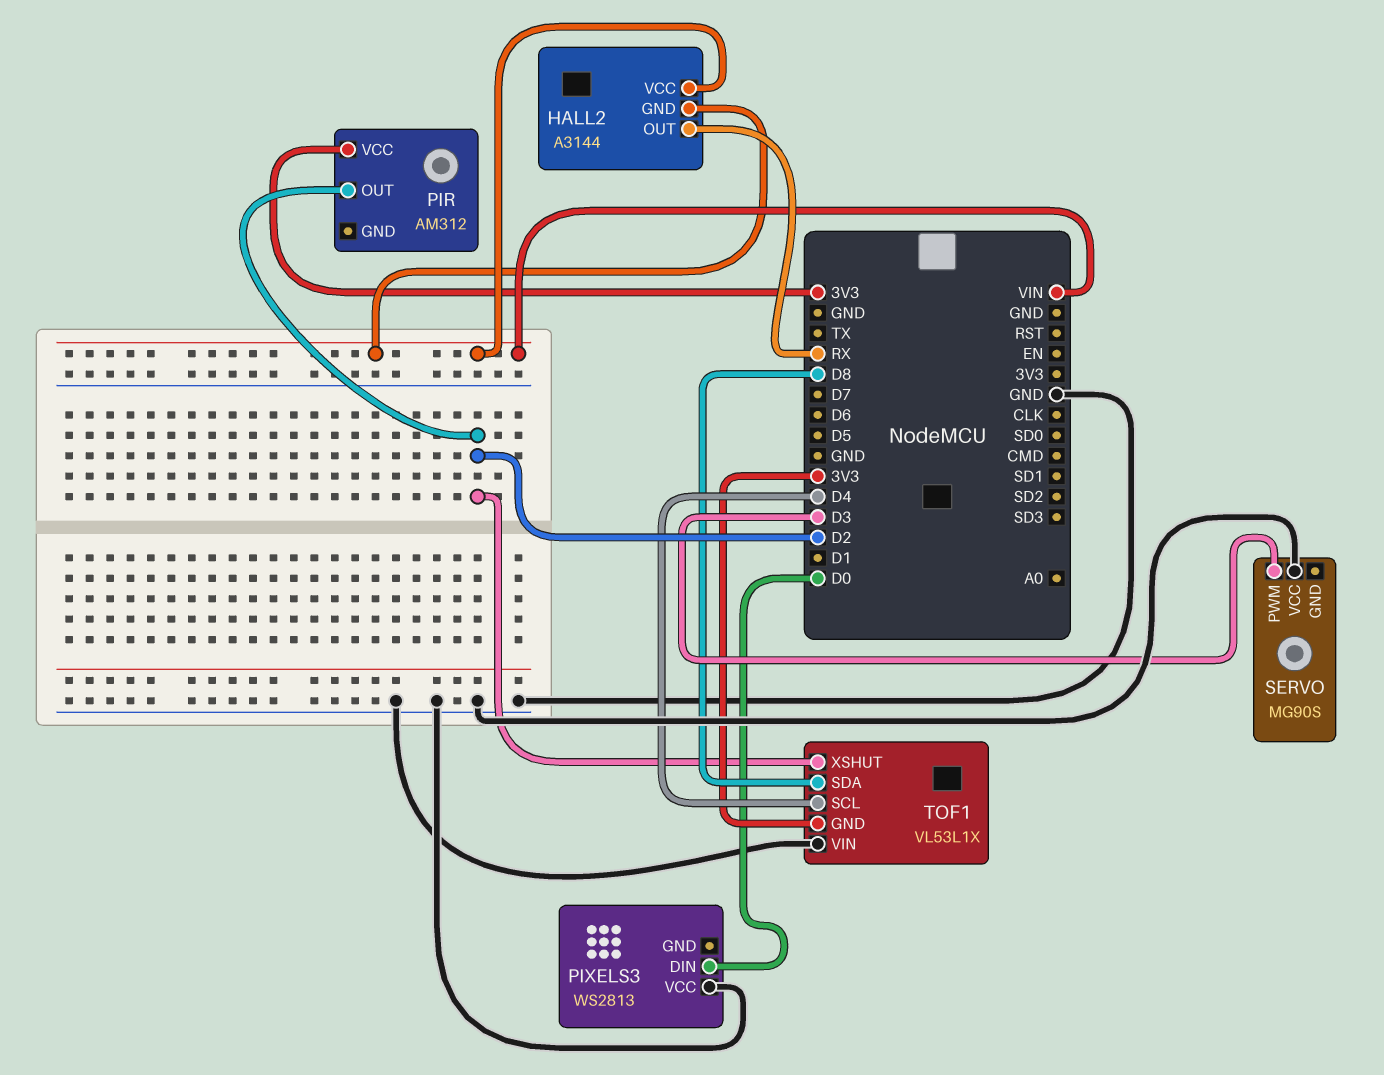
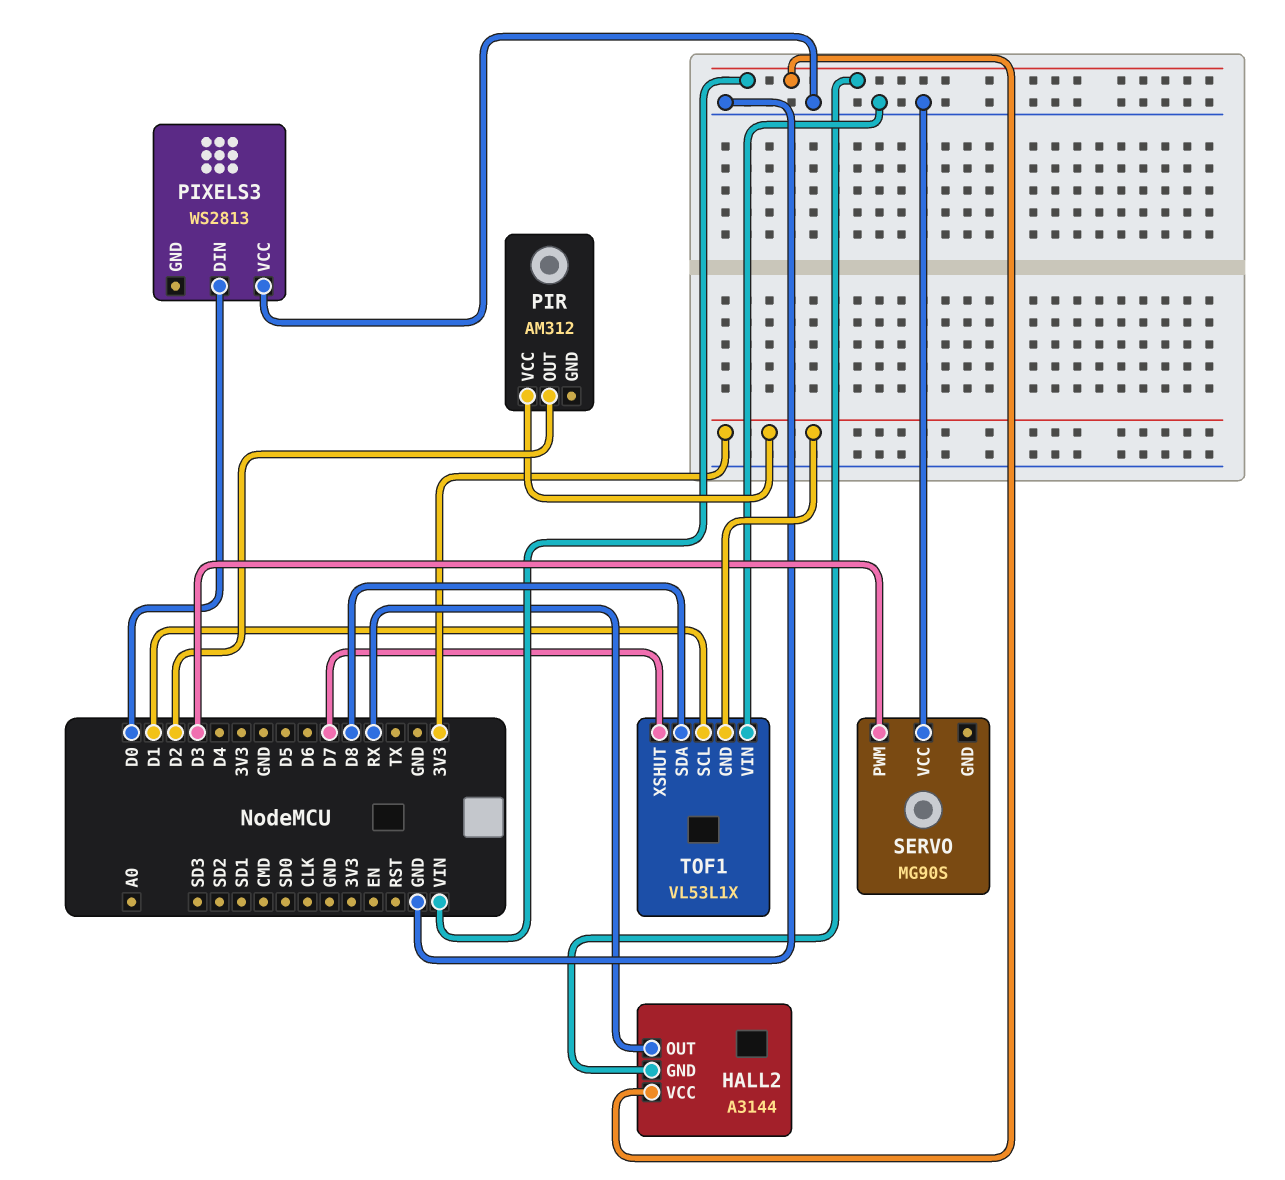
TOF1 pin SCL: D4 -> D1
TOF1 pin XSHUT: D2 -> D7

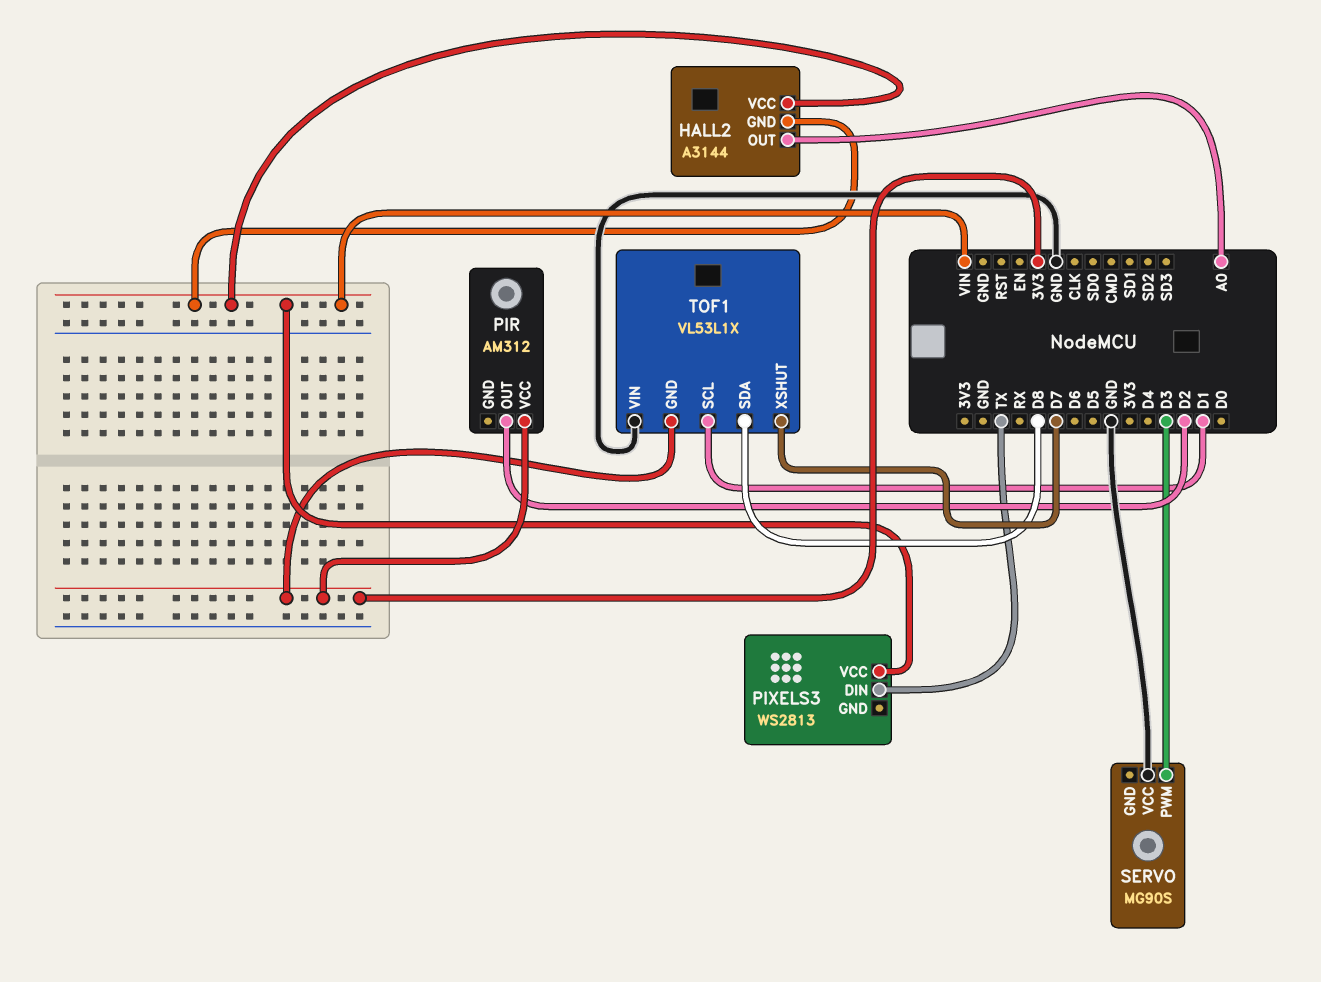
HALL2 pin OUT: RX -> A0
PIXELS3 pin DIN: D0 -> TX
PIXELS3 pin VCC: GND -> VIN

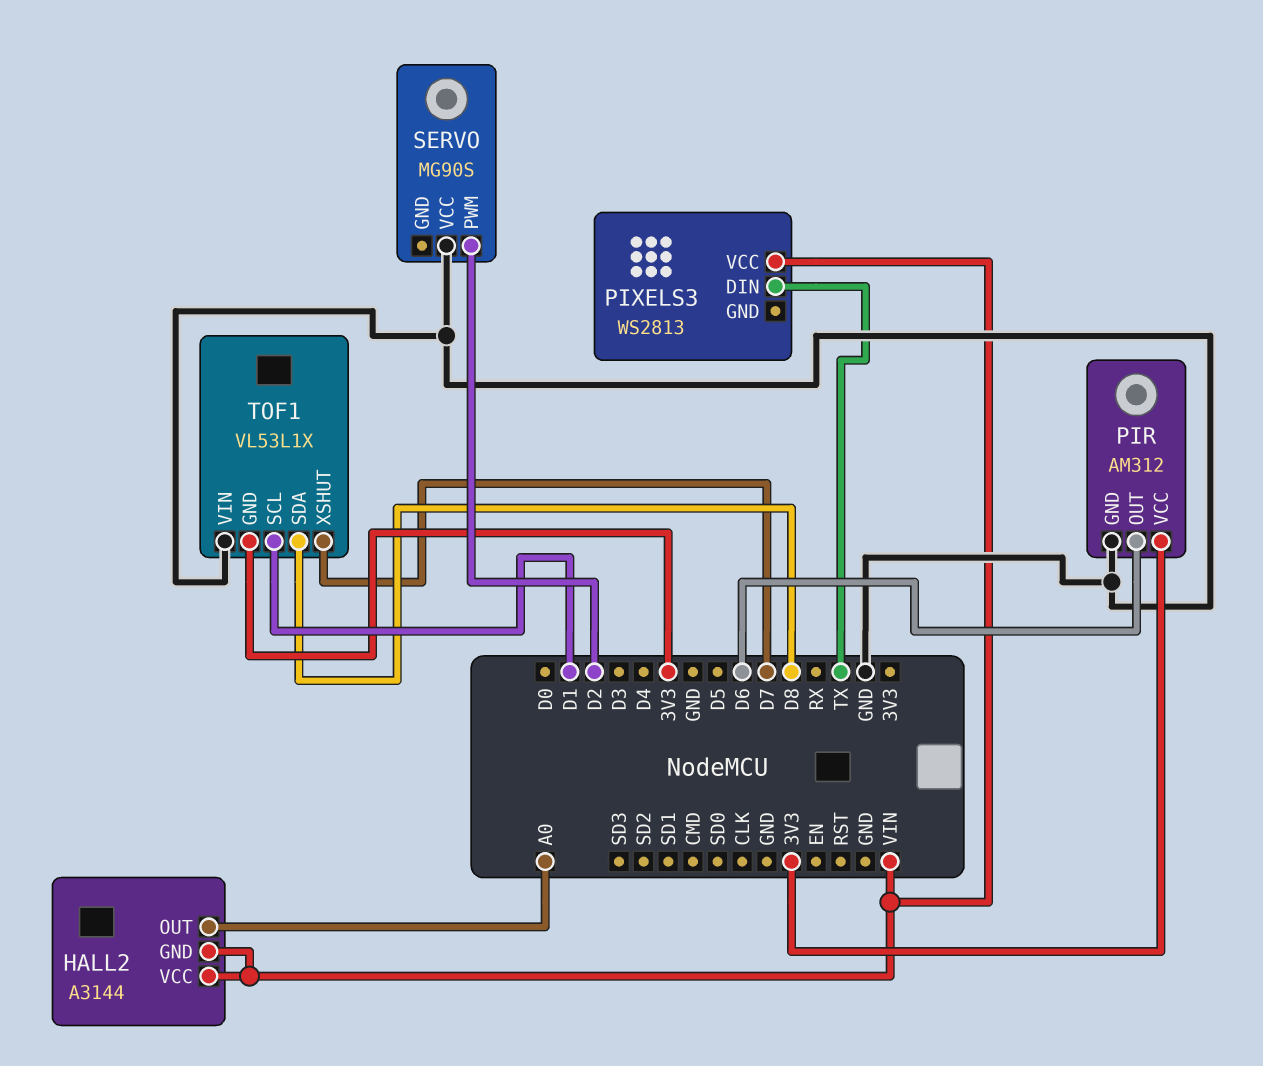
PIR pin GND: none -> GND
PIR pin OUT: D2 -> D6
SERVO pin PWM: D3 -> D2

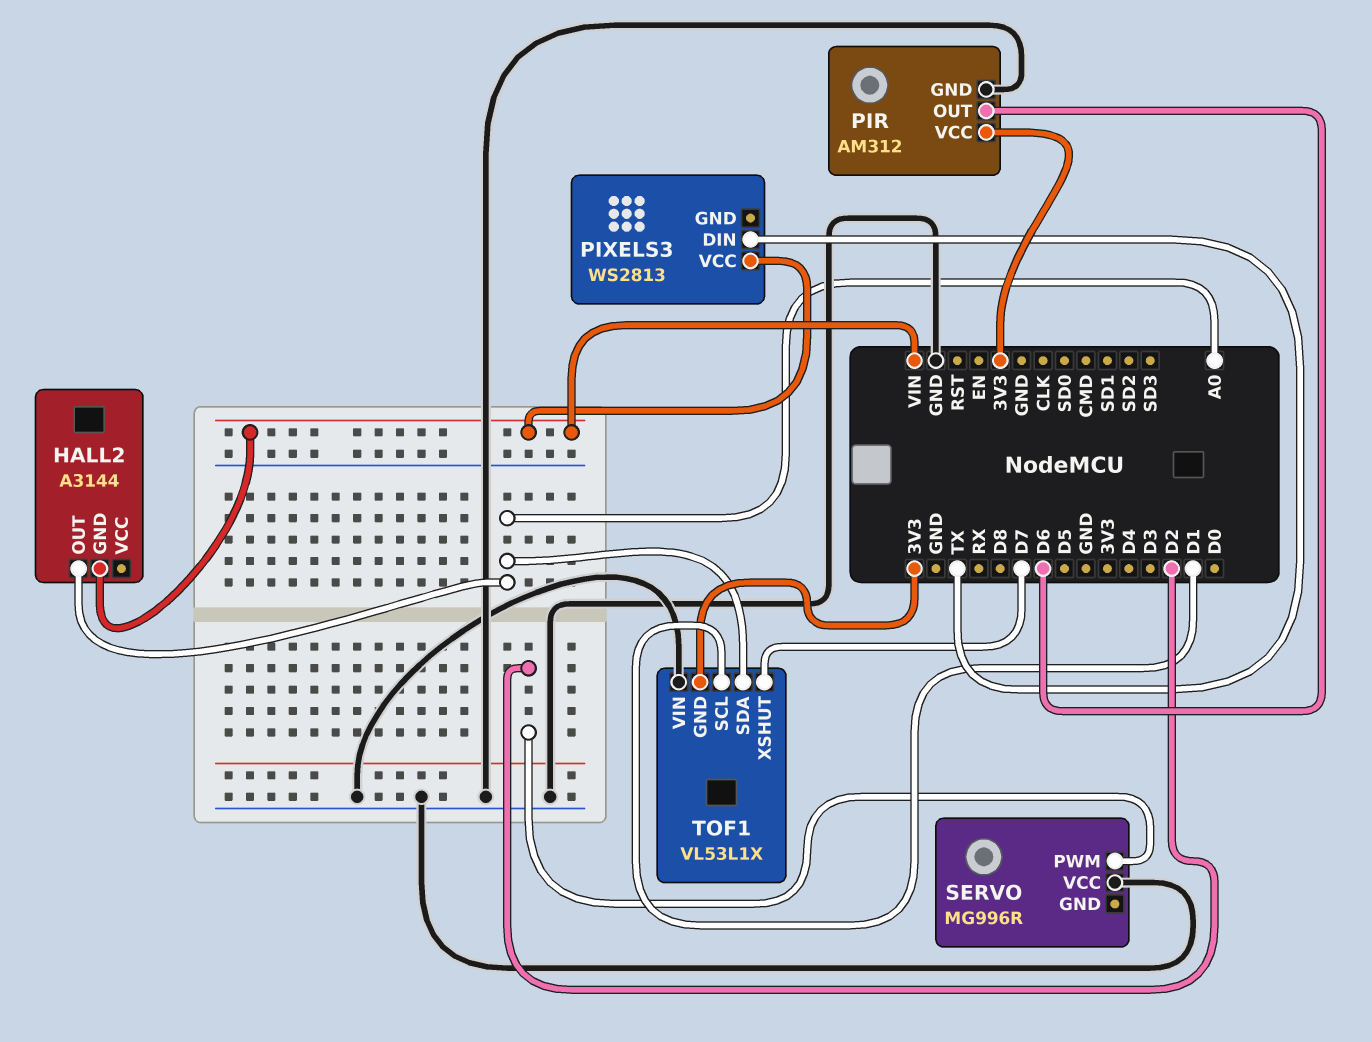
HALL2 pin VCC: VIN -> none
SERVO: MG90S -> MG996R
TOF1 pin SDA: D8 -> A0

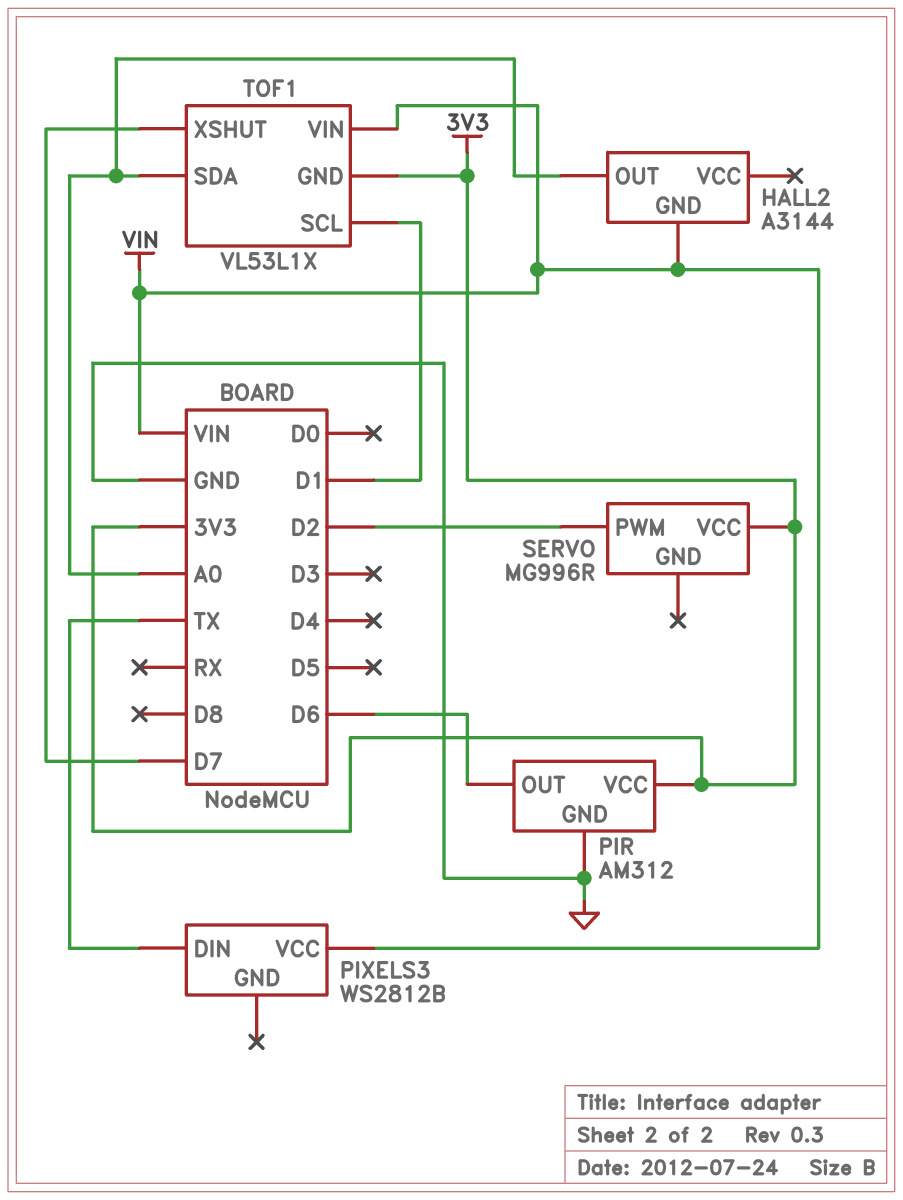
PIXELS3: WS2813 -> WS2812B
SERVO pin VCC: GND -> 3V3
TOF1 pin VIN: GND -> VIN

